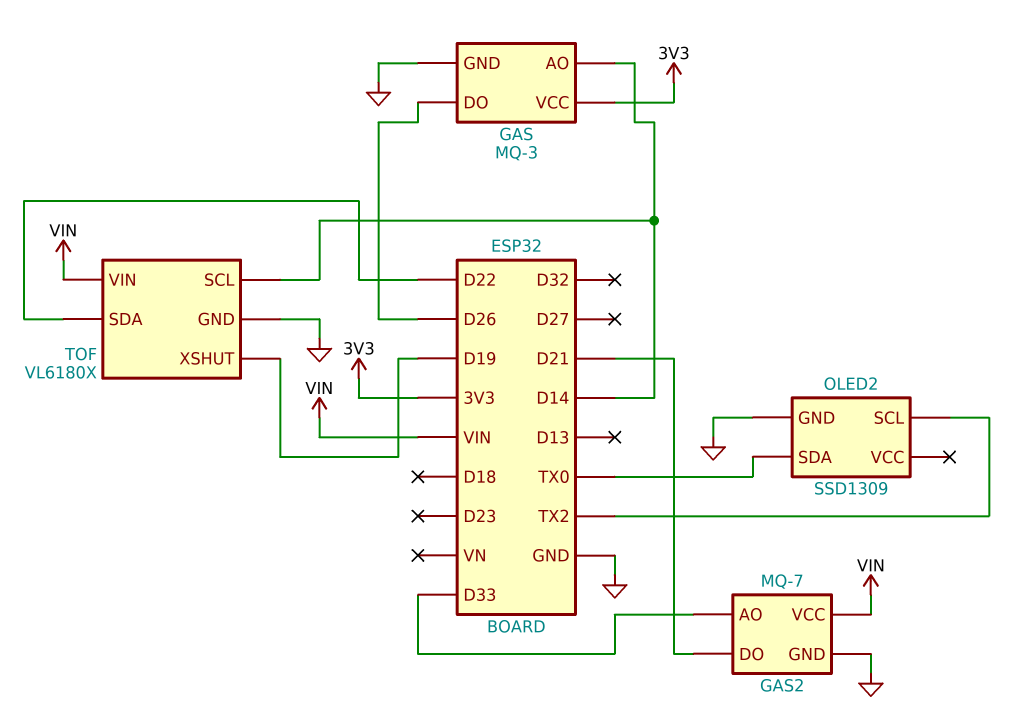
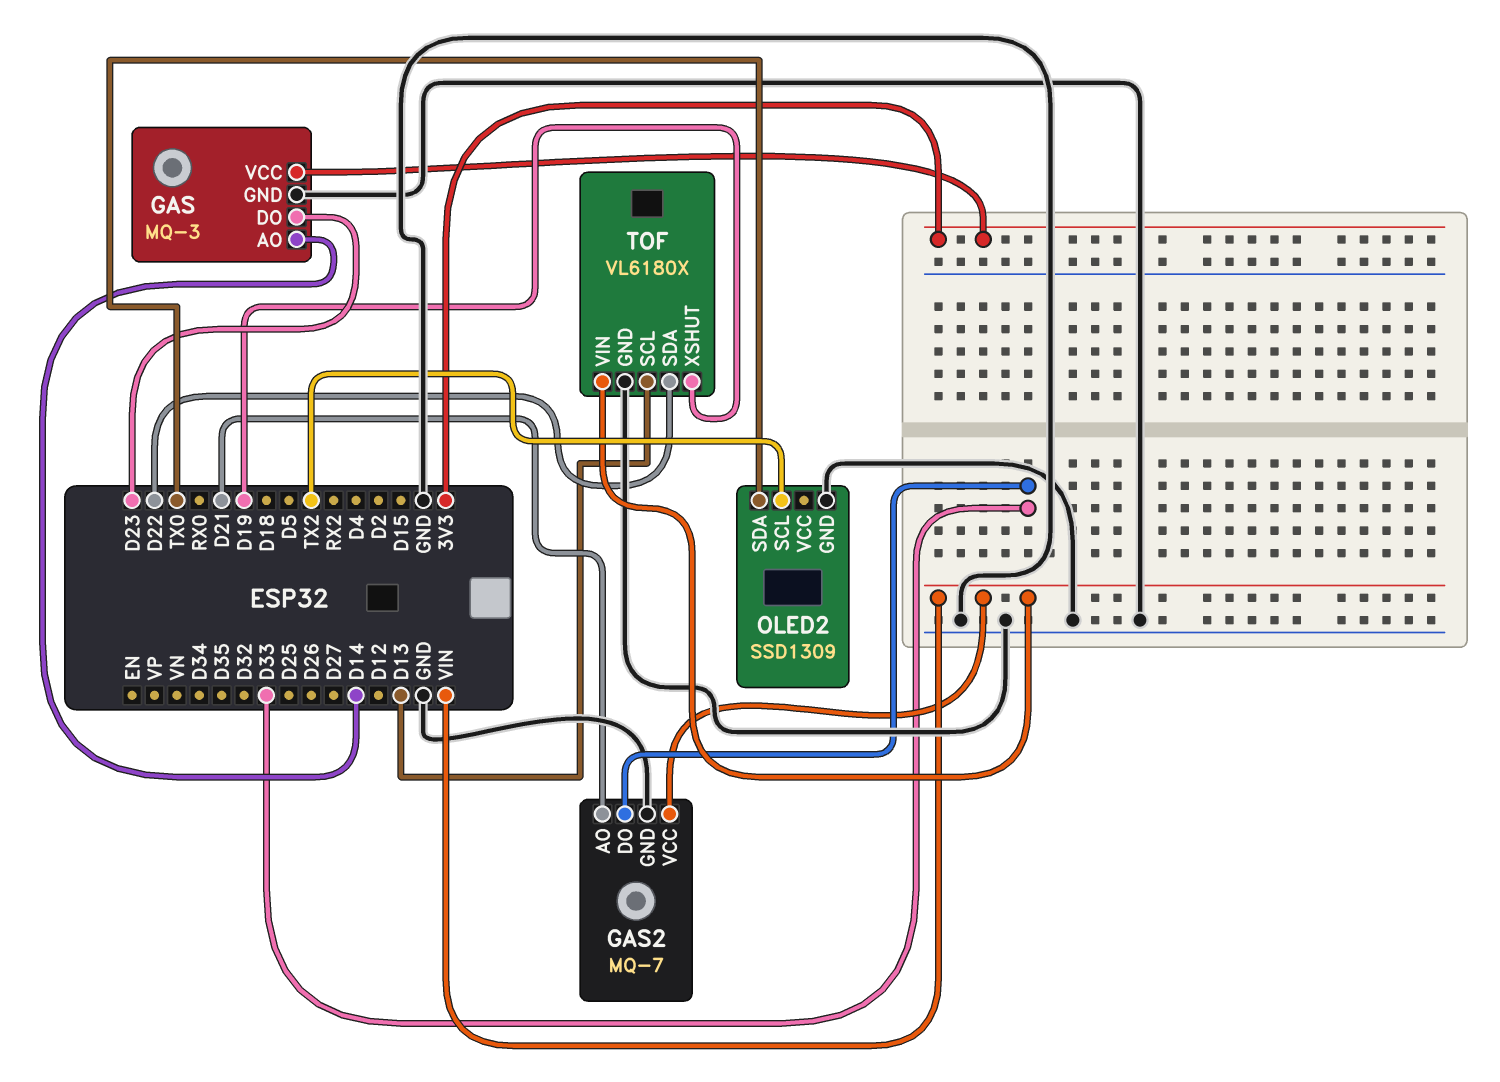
GAS pin DO: D26 -> D23
GAS2 pin AO: D33 -> D21
GAS2 pin DO: D21 -> D33
TOF pin SCL: D14 -> D13

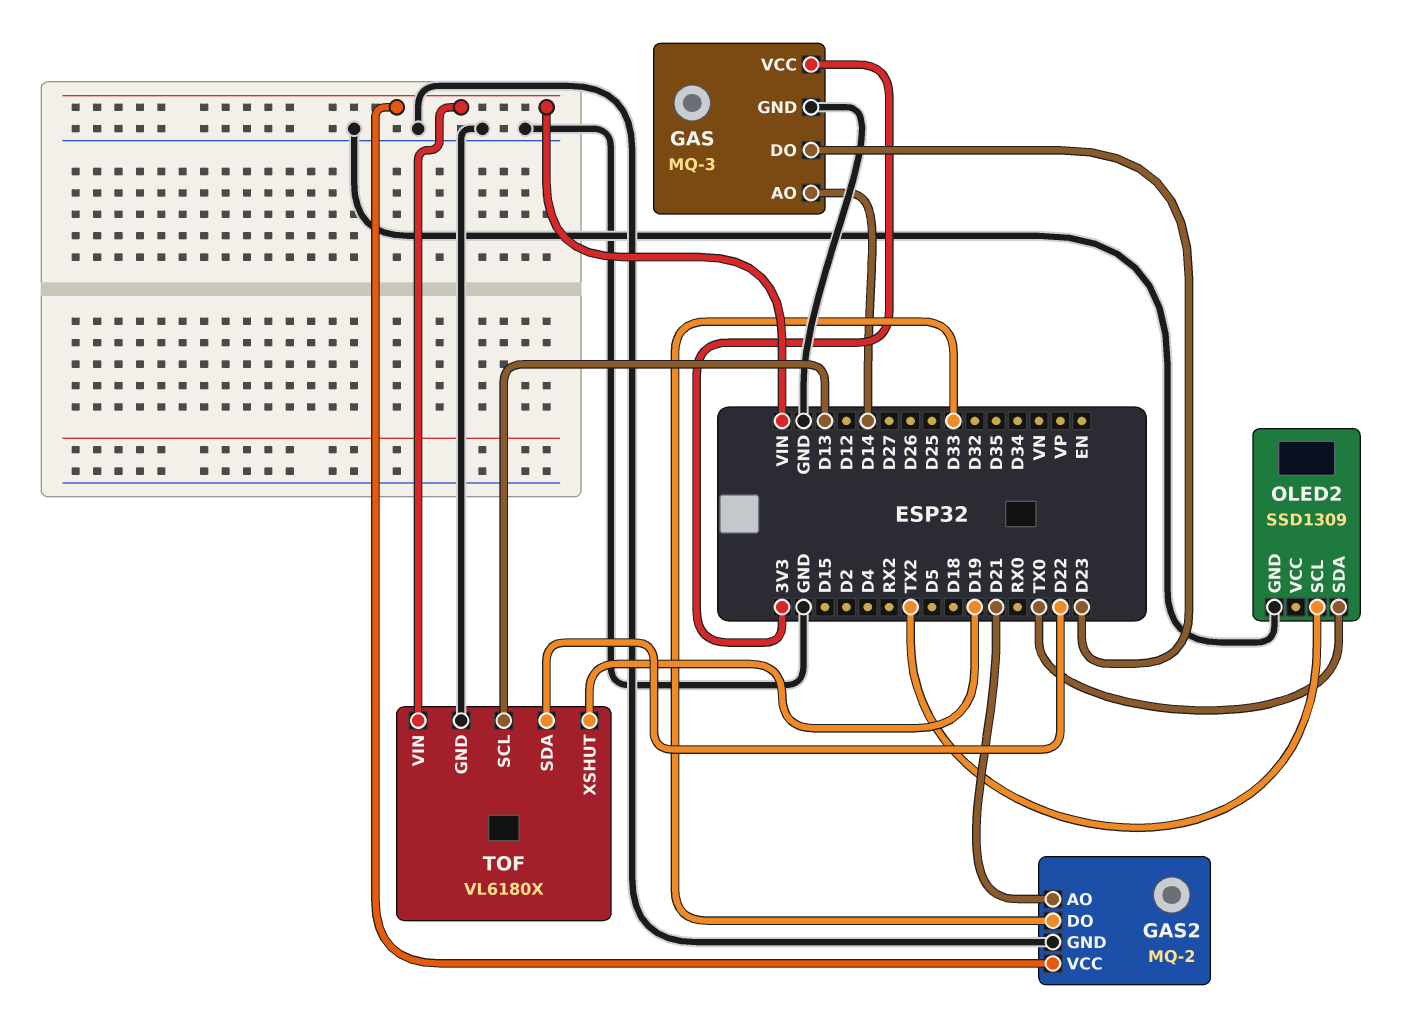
GAS2: MQ-7 -> MQ-2

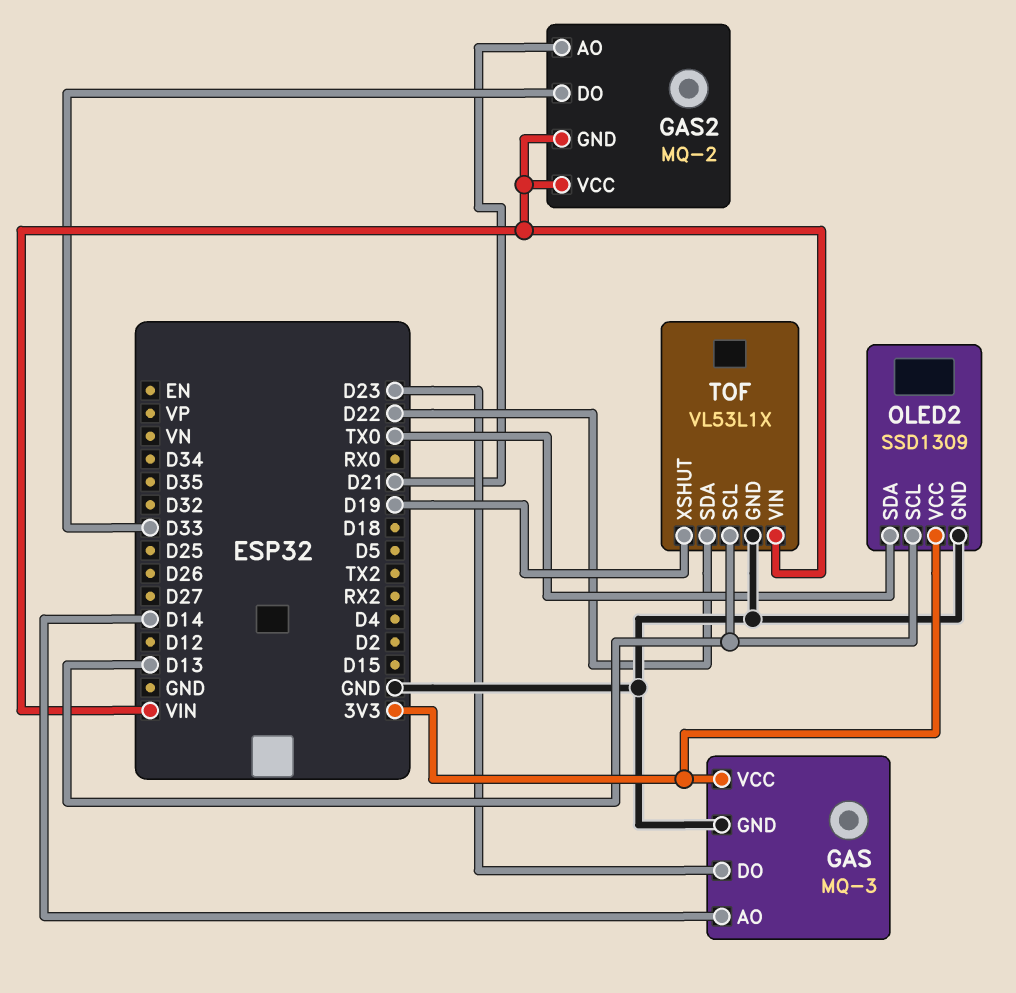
GAS2 pin GND: GND -> VIN
OLED2 pin SCL: TX2 -> D13
OLED2 pin VCC: none -> 3V3
TOF: VL6180X -> VL53L1X

